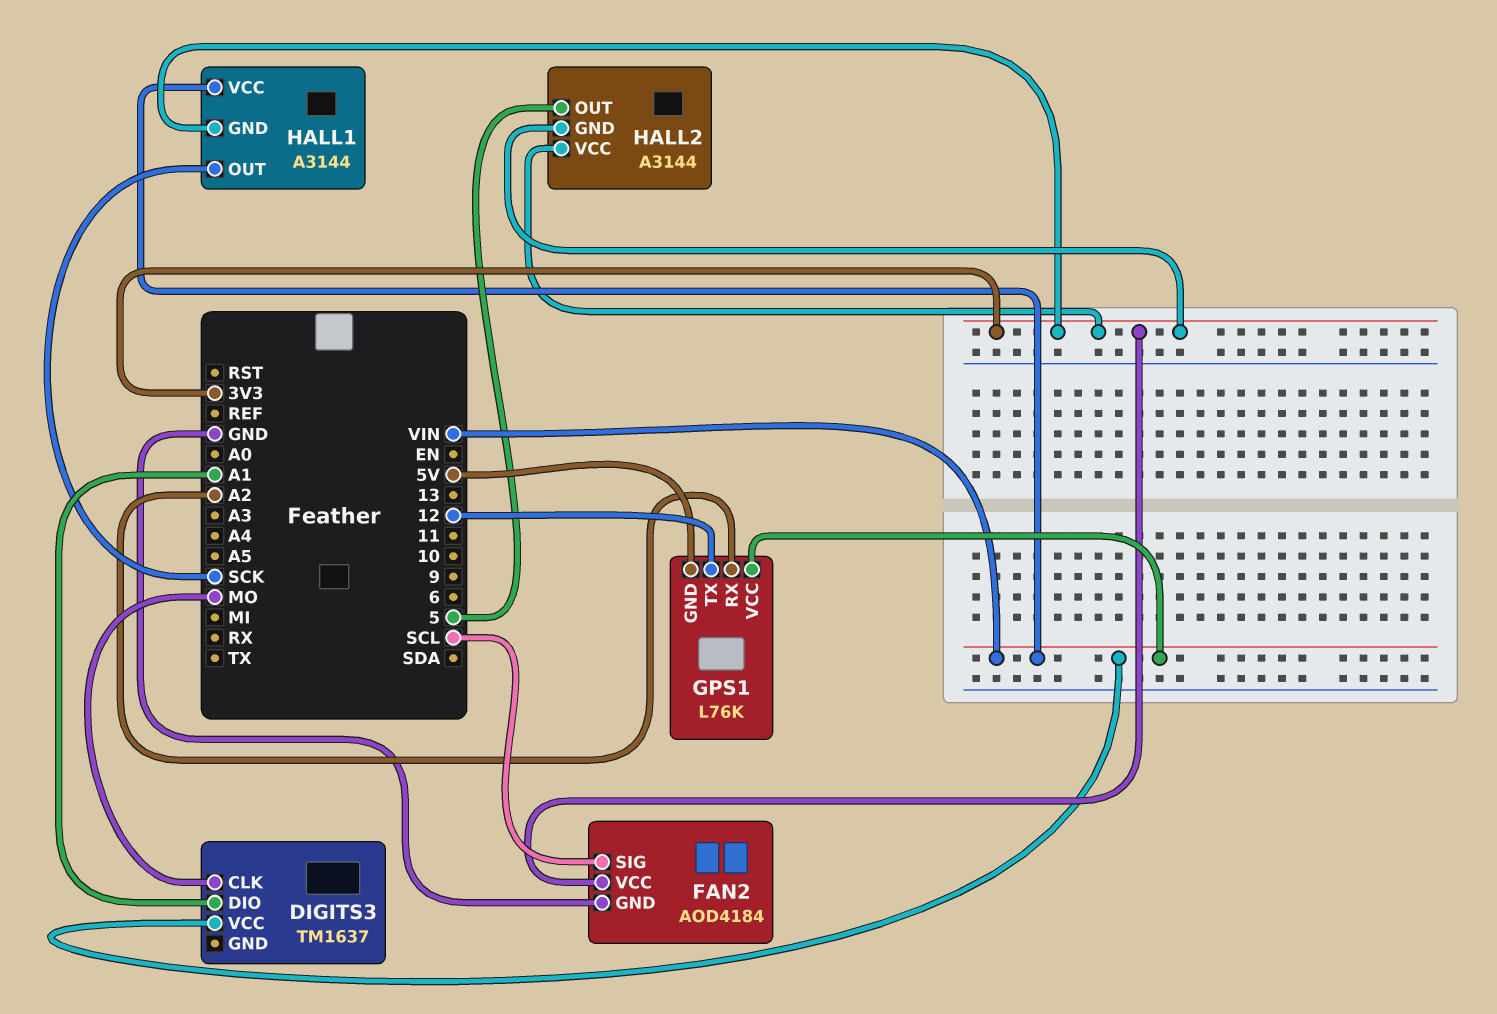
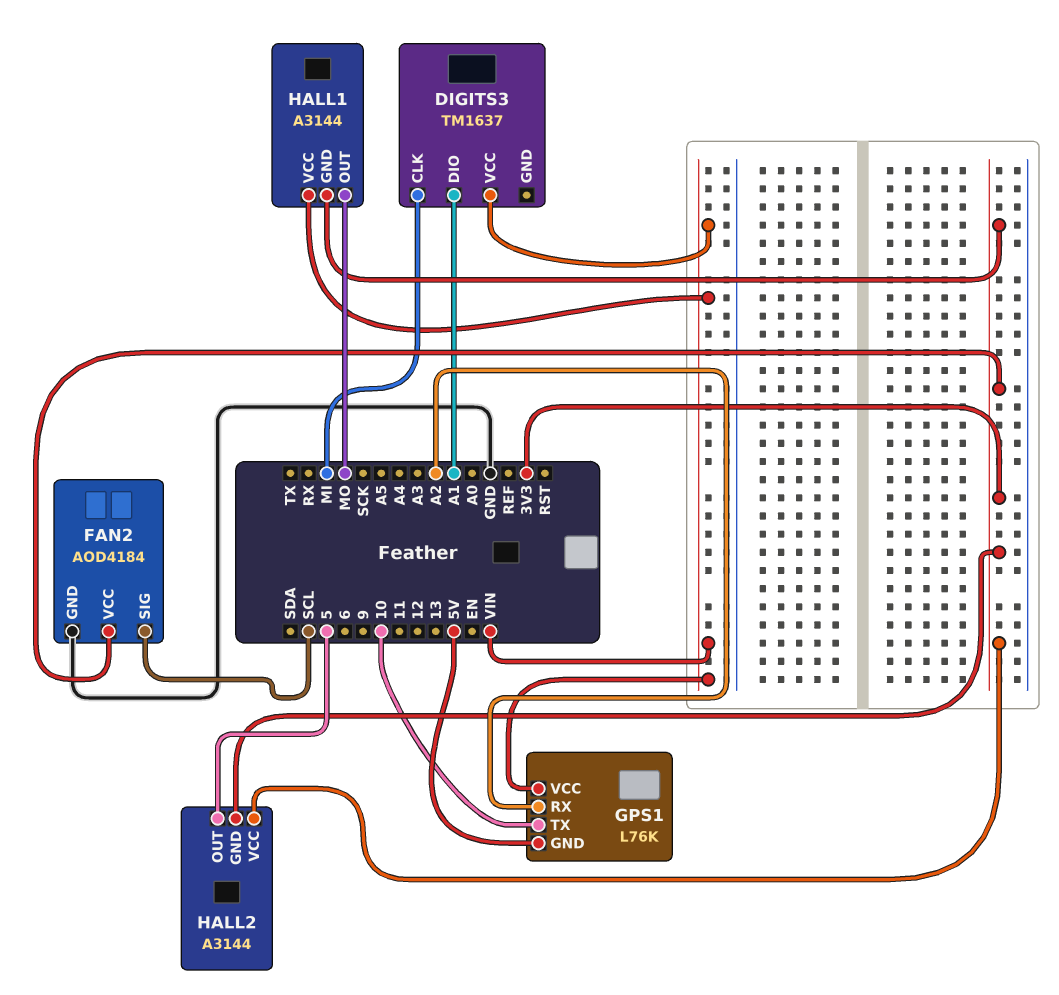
DIGITS3 pin CLK: MO -> MI
GPS1 pin TX: 12 -> 10
HALL1 pin OUT: SCK -> MO

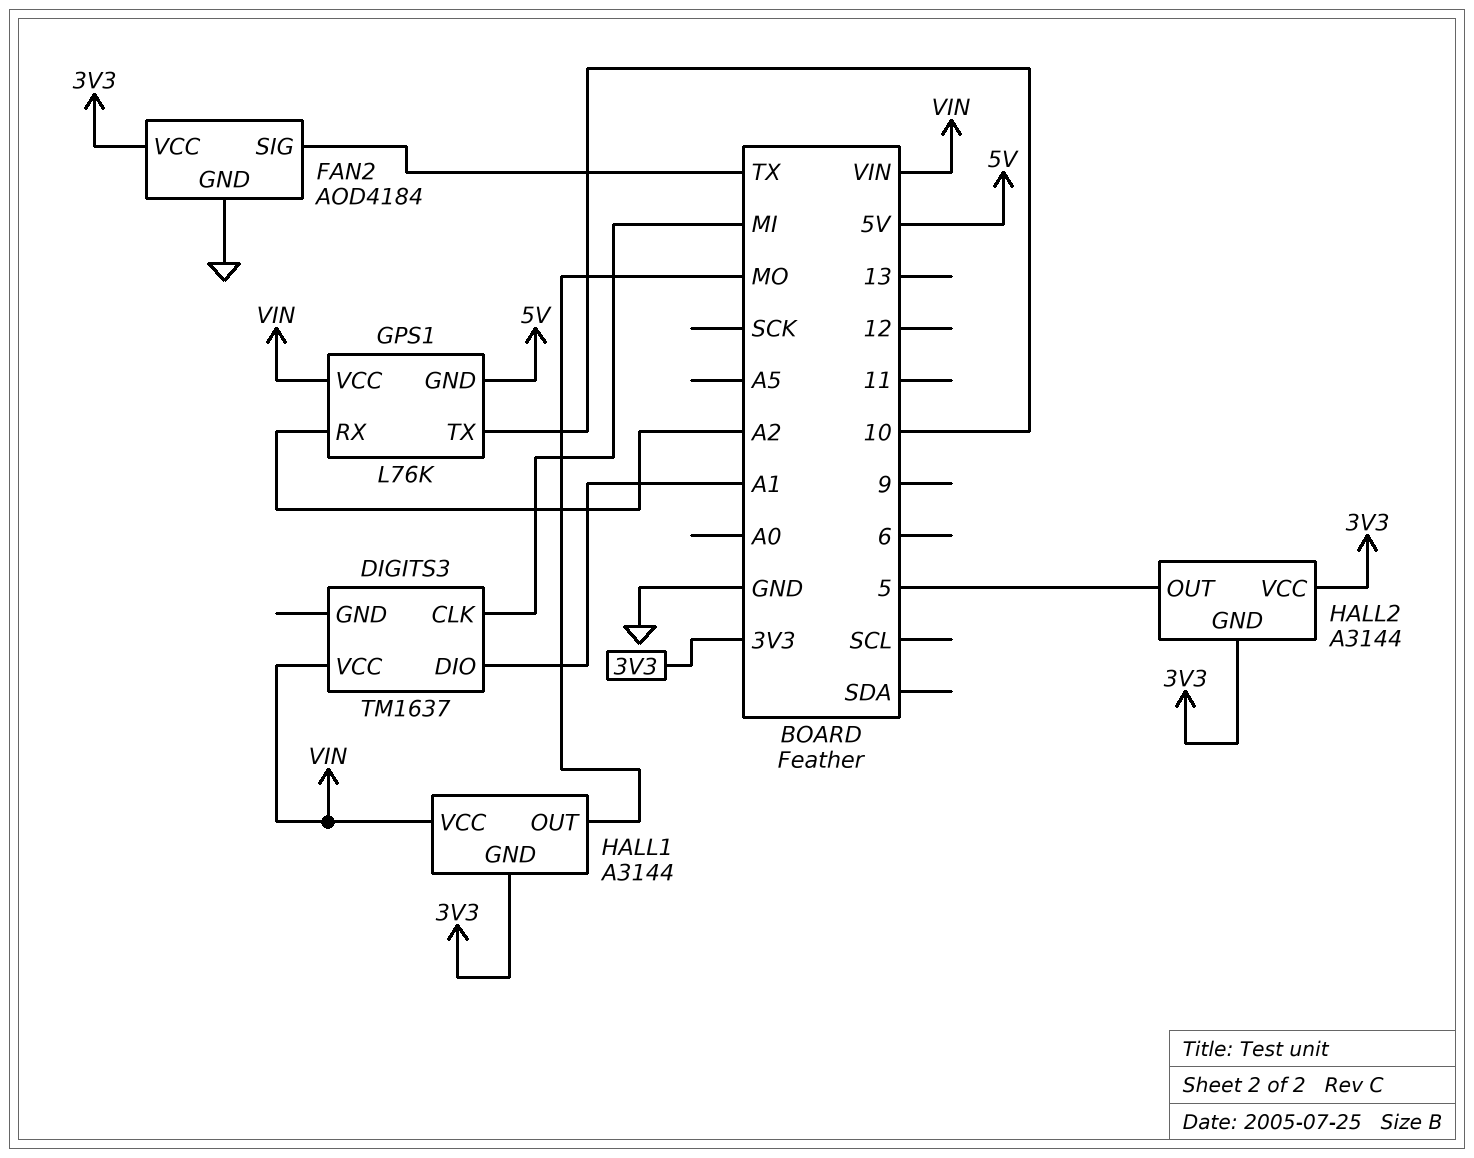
FAN2 pin SIG: SCL -> TX

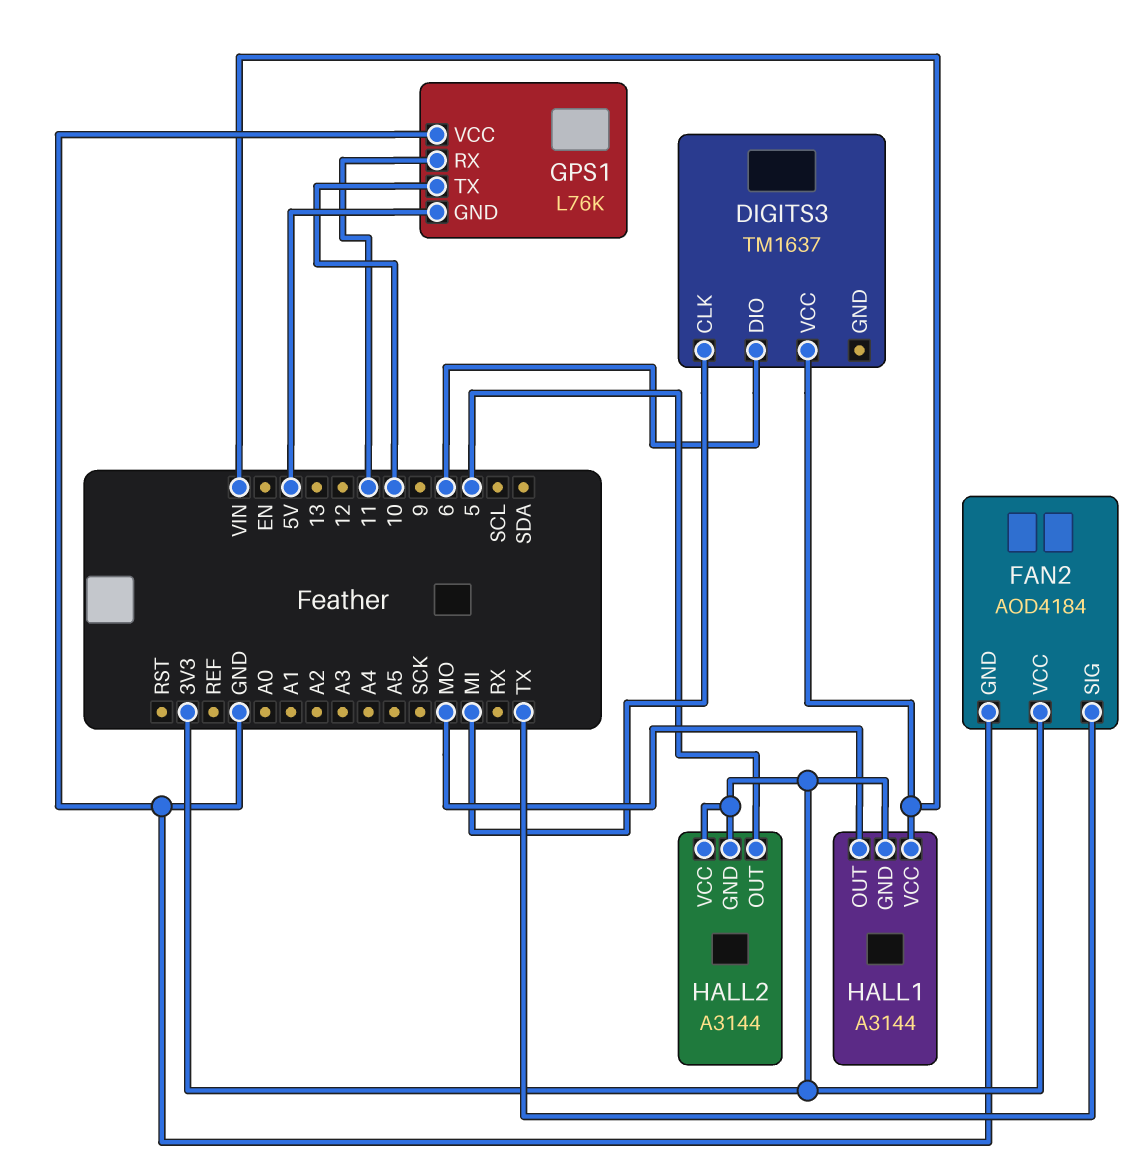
DIGITS3 pin DIO: A1 -> 6
GPS1 pin RX: A2 -> 11
GPS1 pin VCC: VIN -> GND

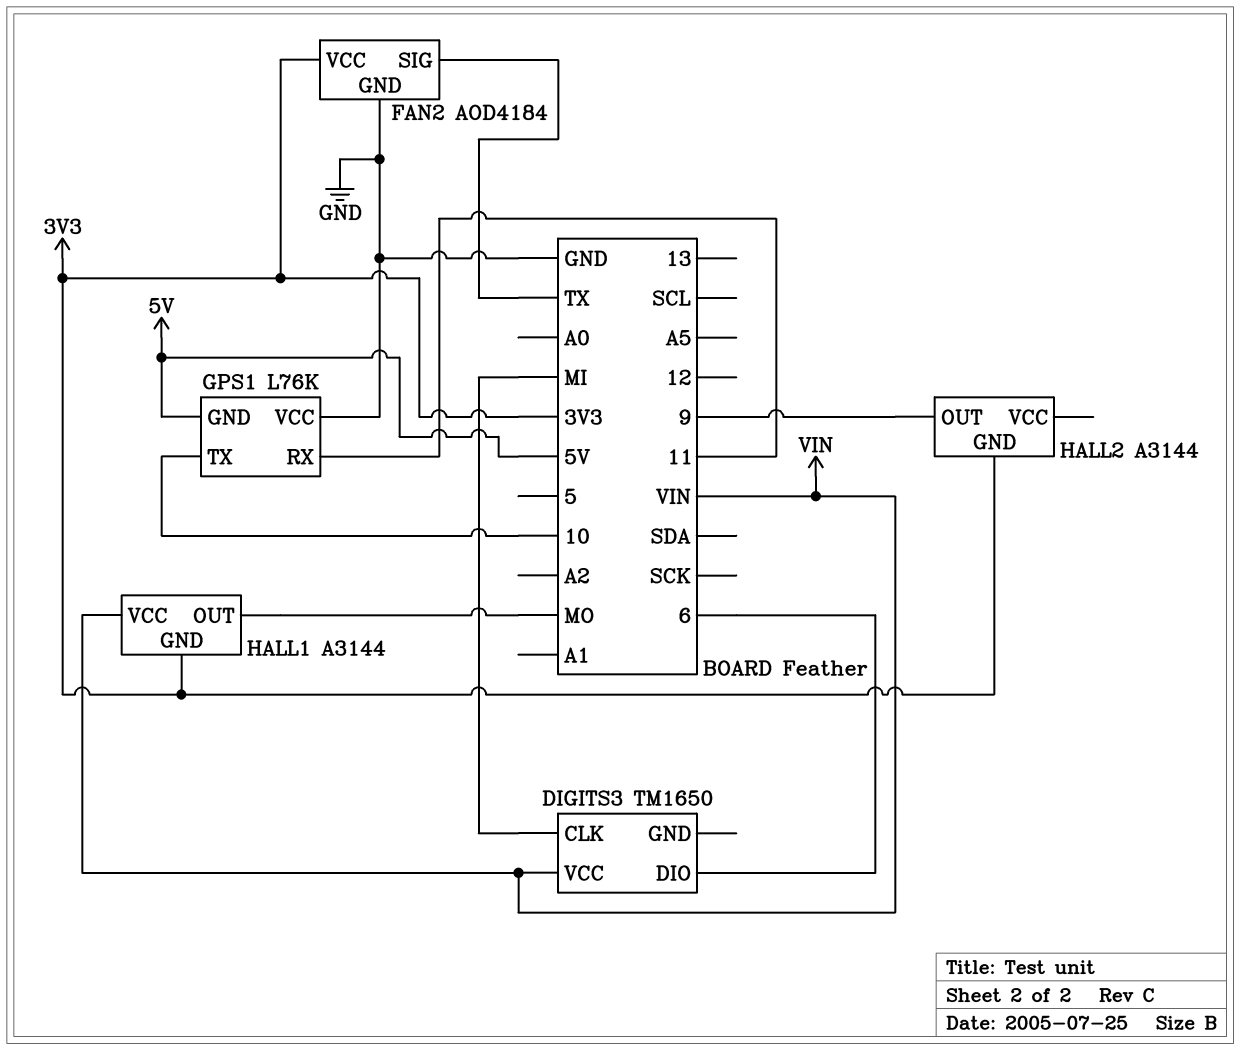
DIGITS3: TM1637 -> TM1650
HALL2 pin OUT: 5 -> 9
HALL2 pin VCC: 3V3 -> none

